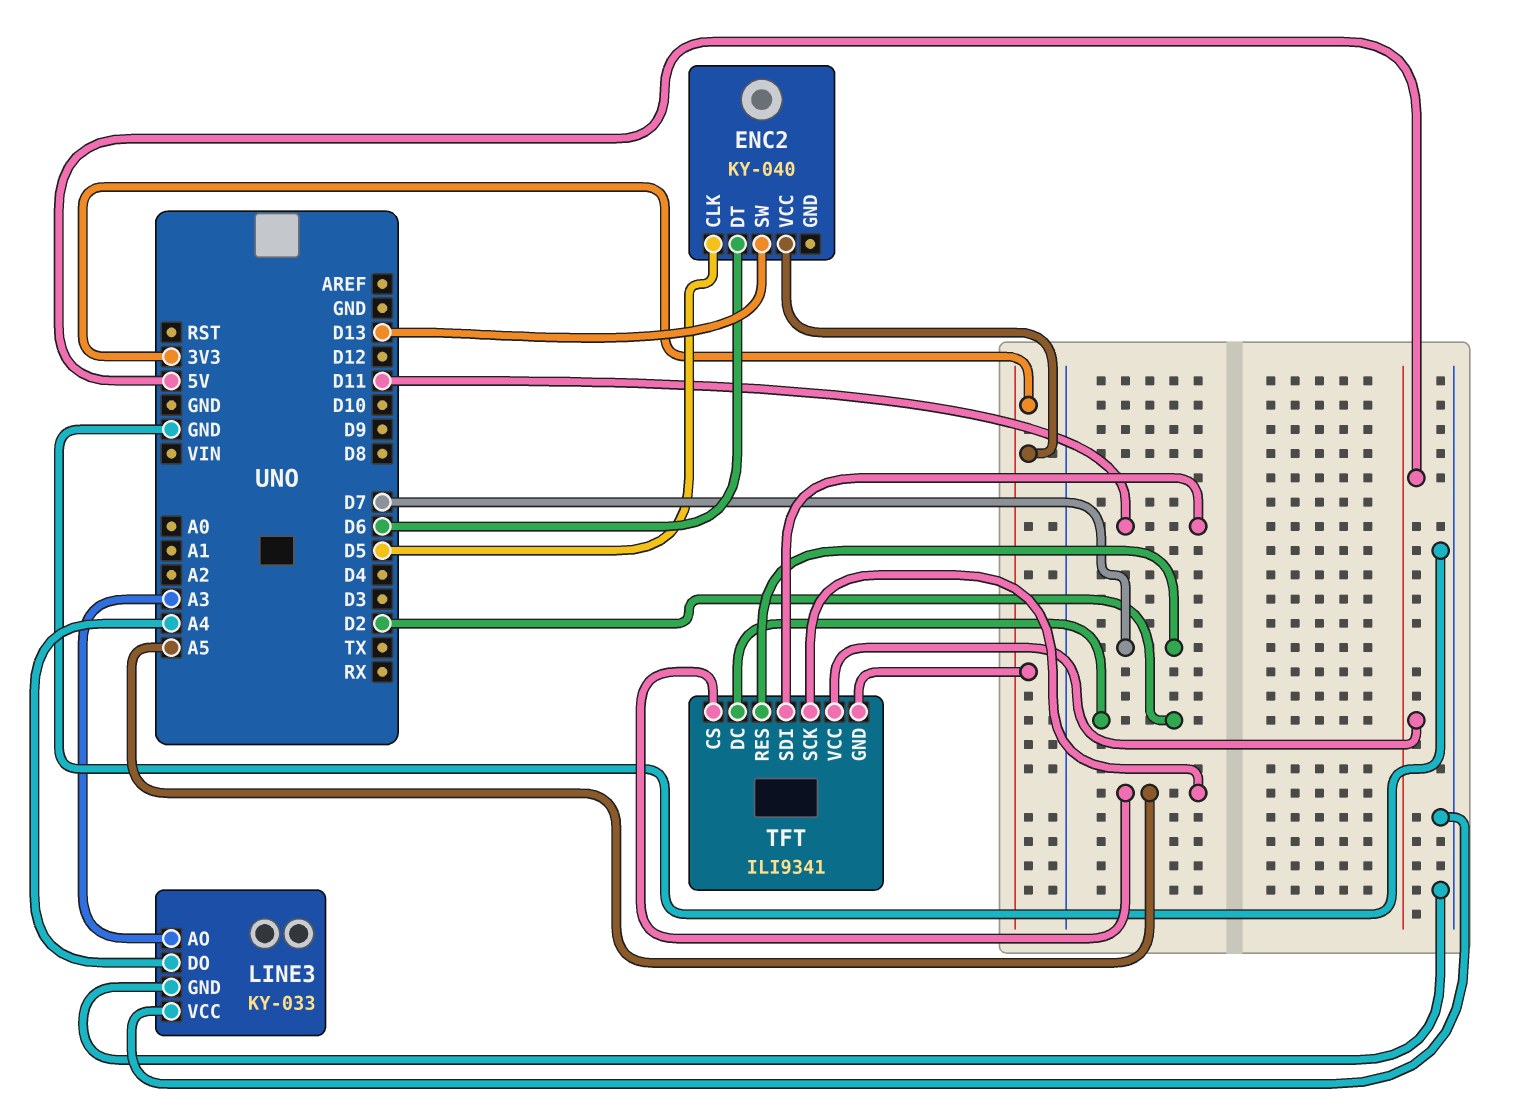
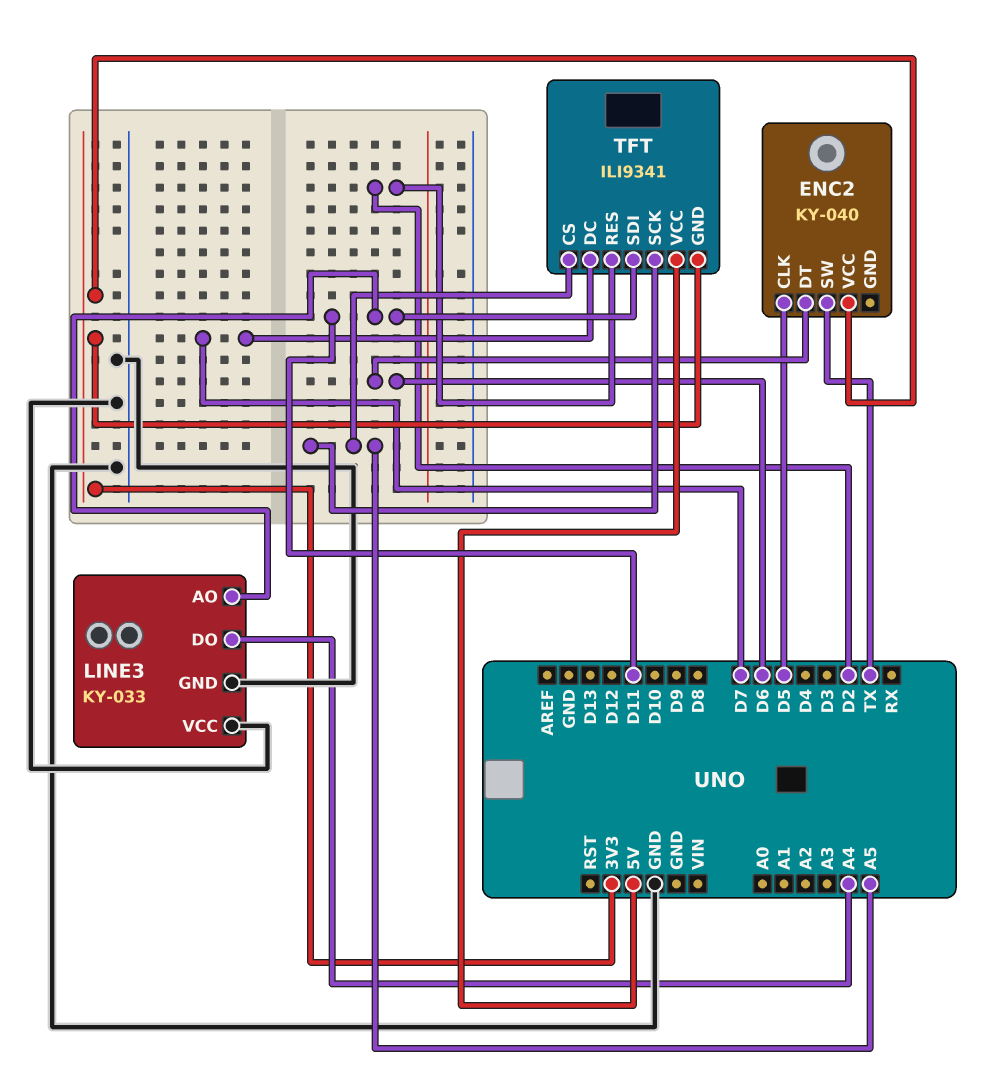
ENC2 pin SW: D13 -> TX
LINE3 pin AO: A3 -> D11
TFT pin DC: D2 -> D7
TFT pin RES: D7 -> D2

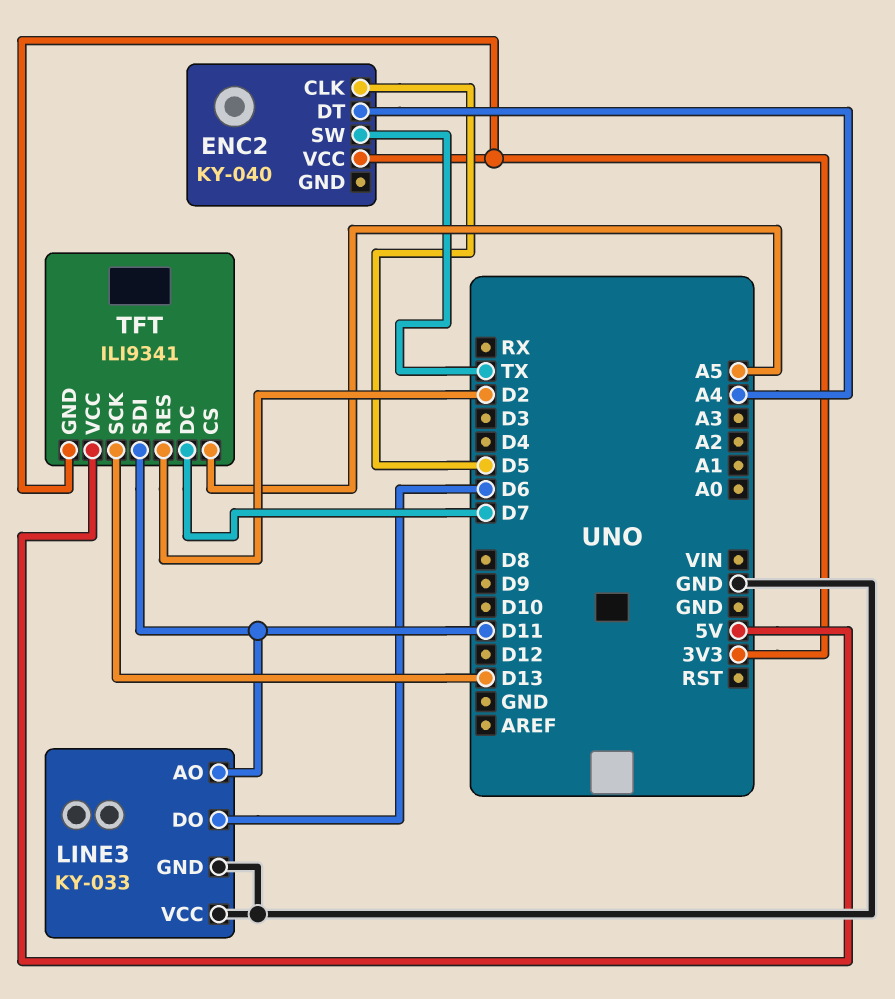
ENC2 pin DT: D6 -> A4
LINE3 pin DO: A4 -> D6
TFT pin SCK: A5 -> D13

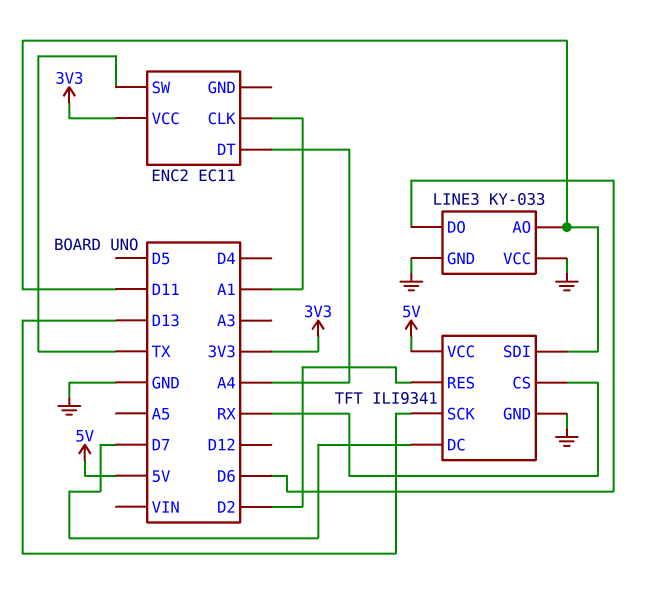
ENC2: KY-040 -> EC11
ENC2 pin CLK: D5 -> A1
TFT pin CS: A5 -> RX
TFT pin GND: 3V3 -> GND

